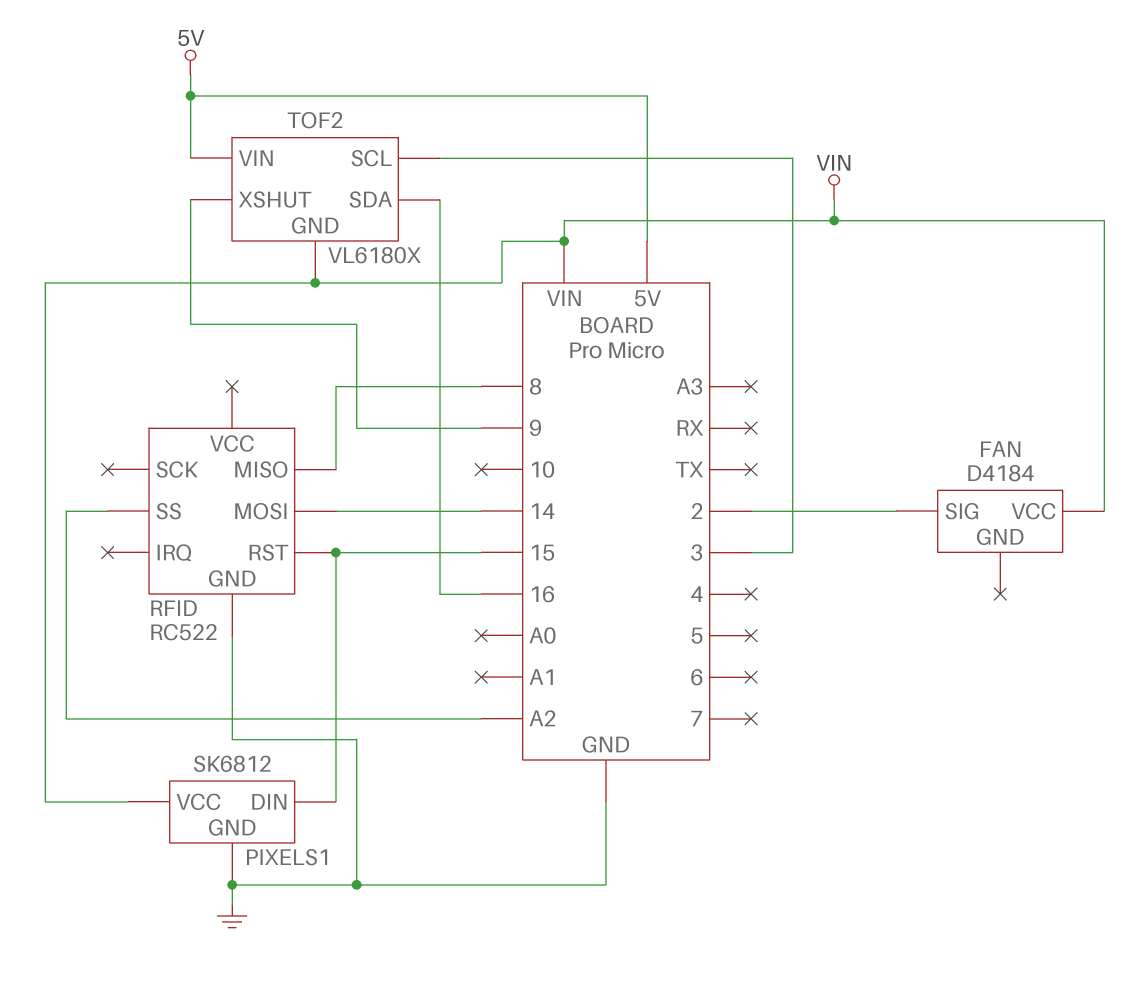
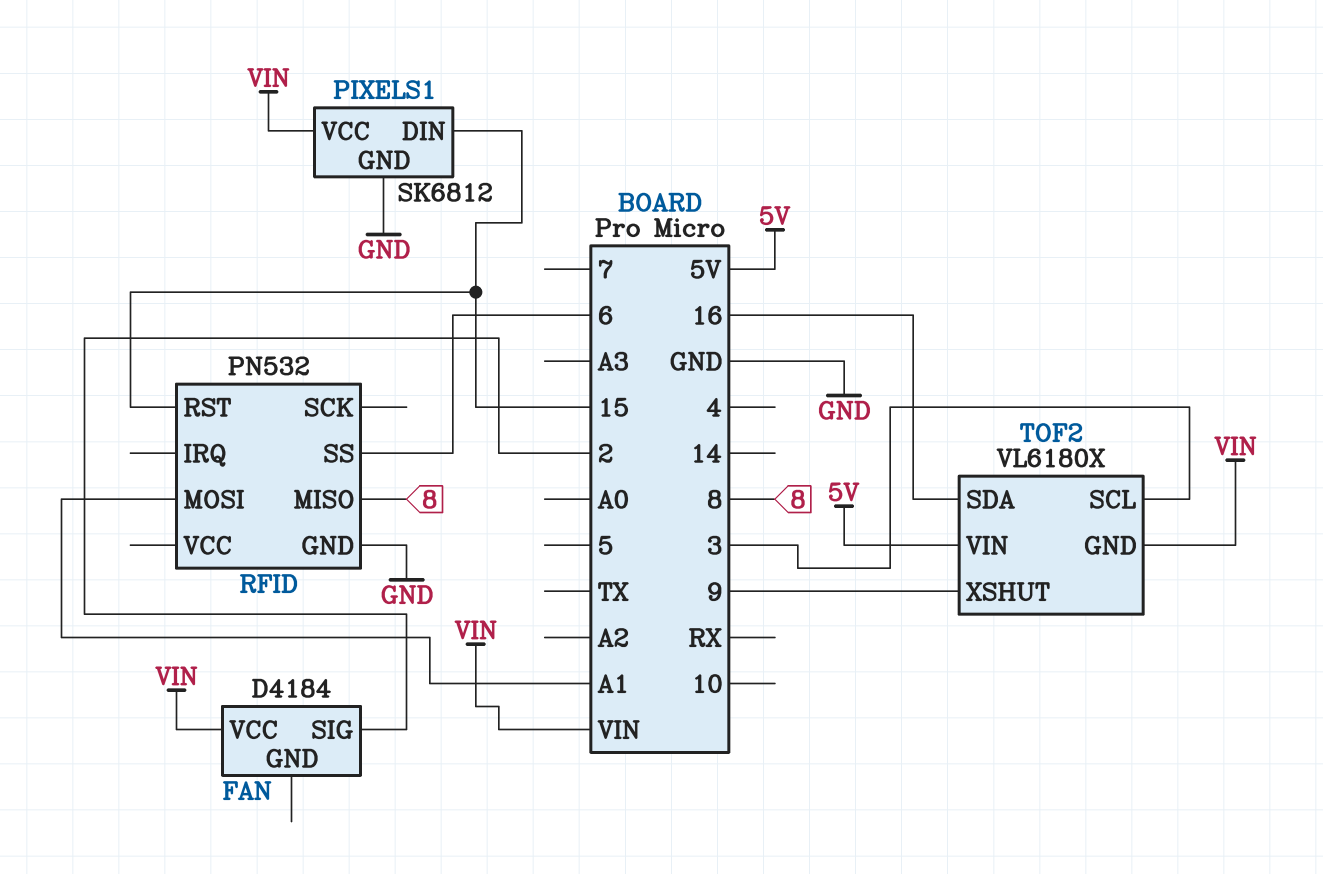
RFID: RC522 -> PN532
RFID pin MOSI: 14 -> A1
RFID pin SS: A2 -> 6

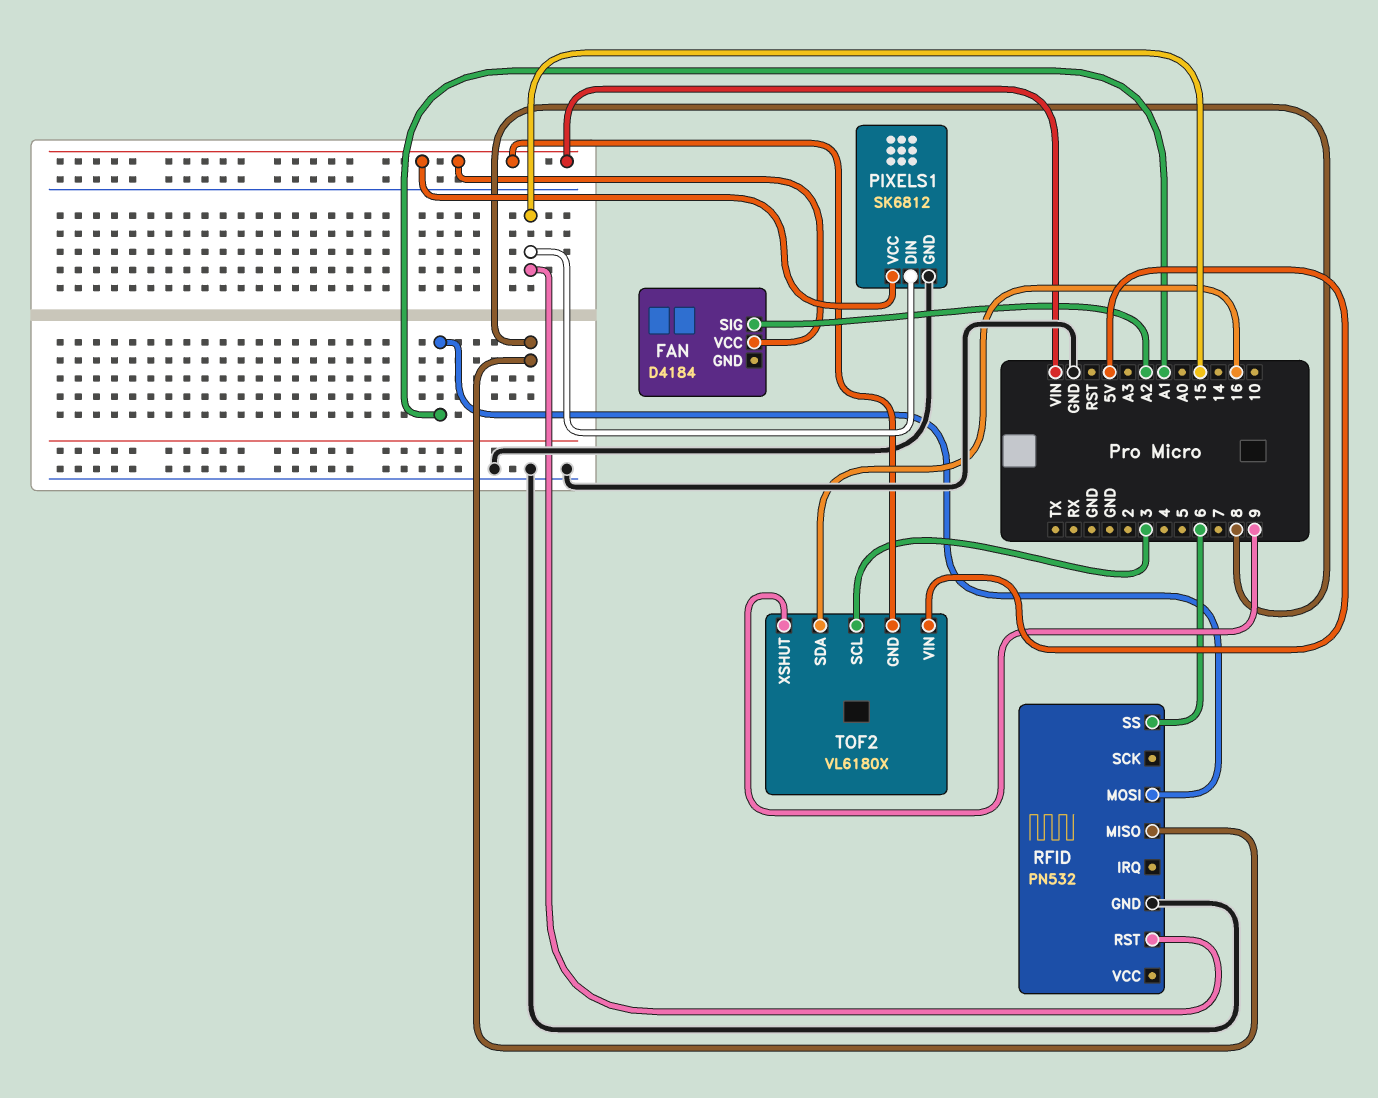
FAN pin SIG: 2 -> A2

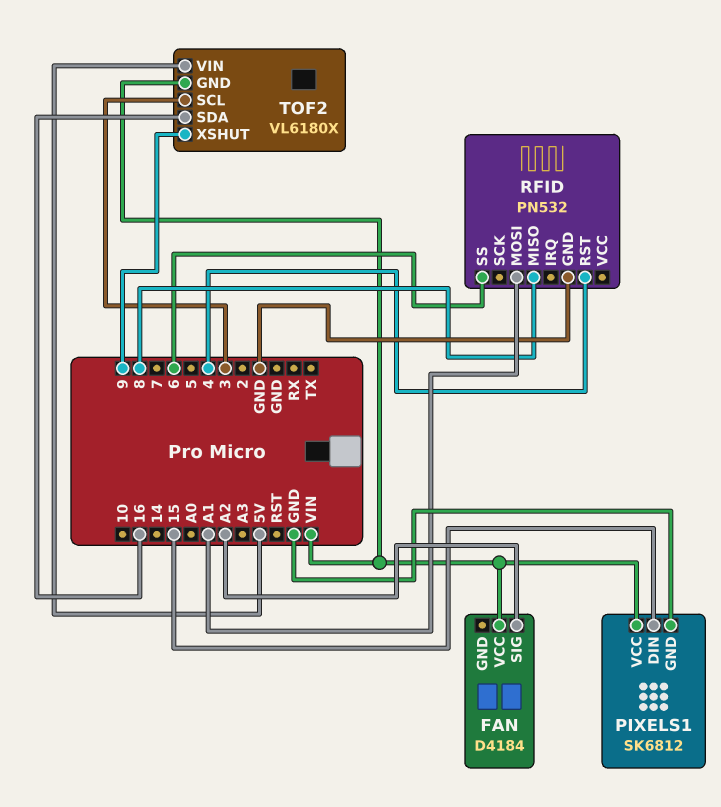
RFID pin RST: 15 -> 4

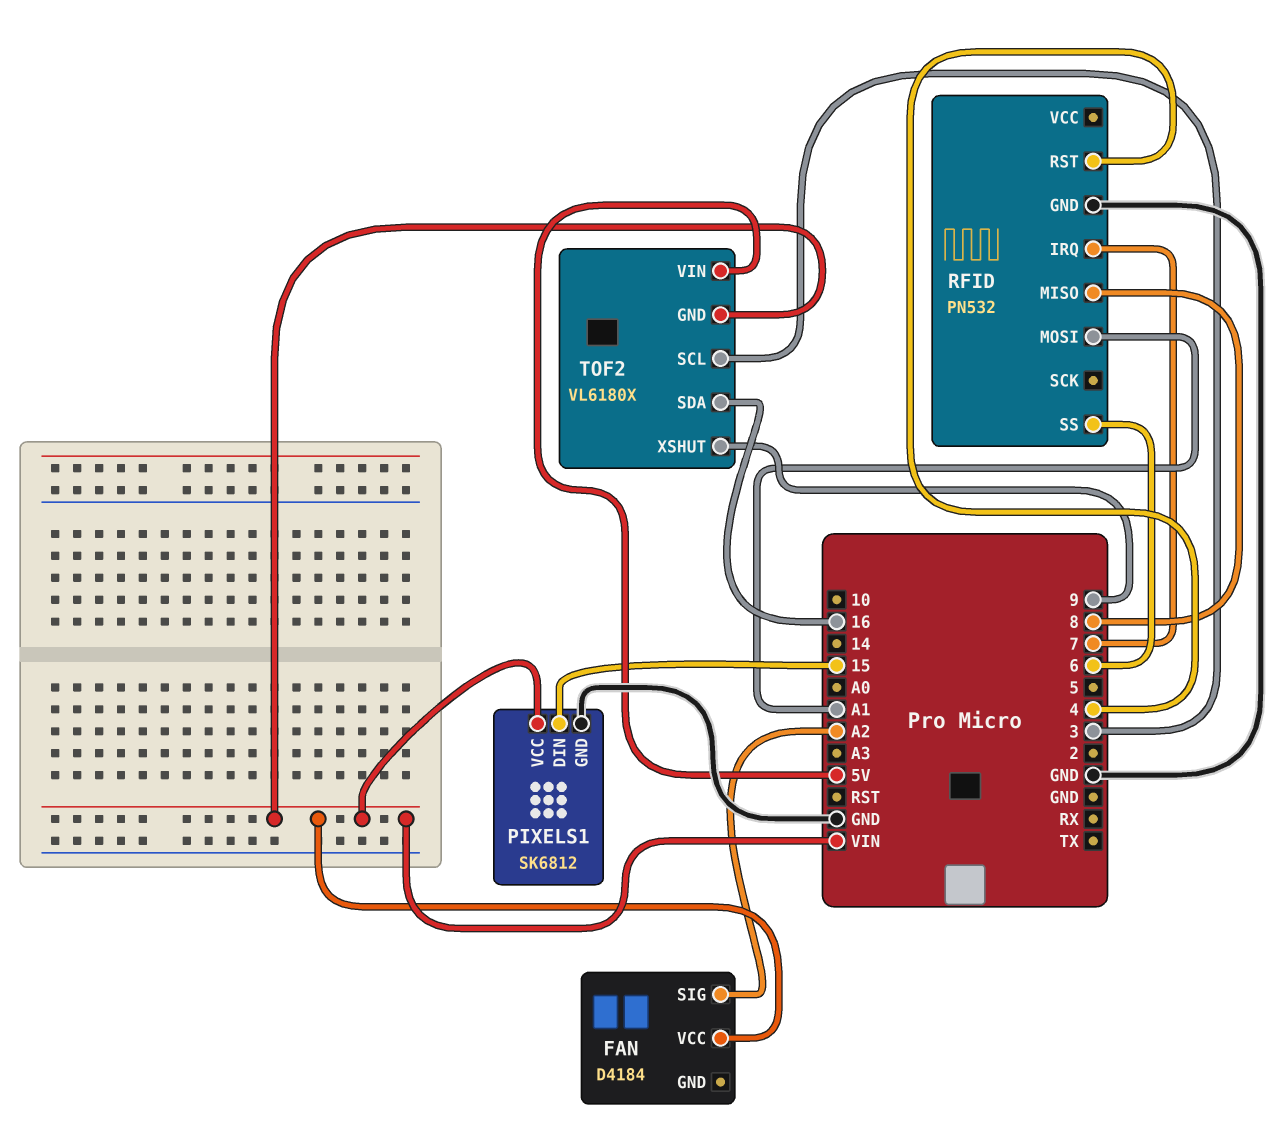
RFID pin IRQ: none -> 7

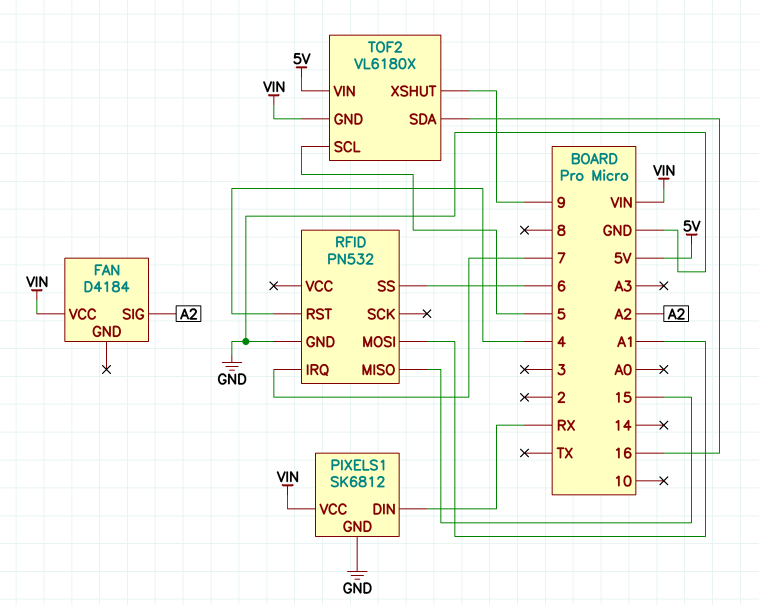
PIXELS1 pin DIN: 15 -> RX
RFID pin MISO: 8 -> 15
TOF2 pin SCL: 3 -> 5

